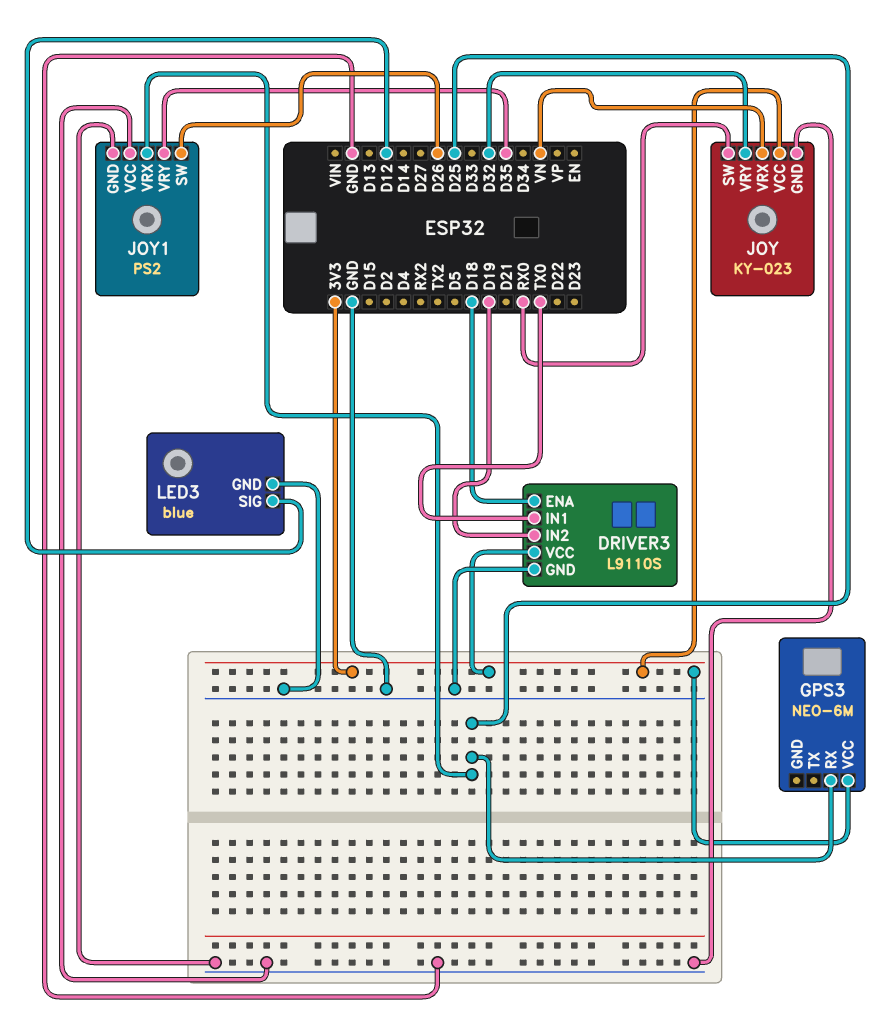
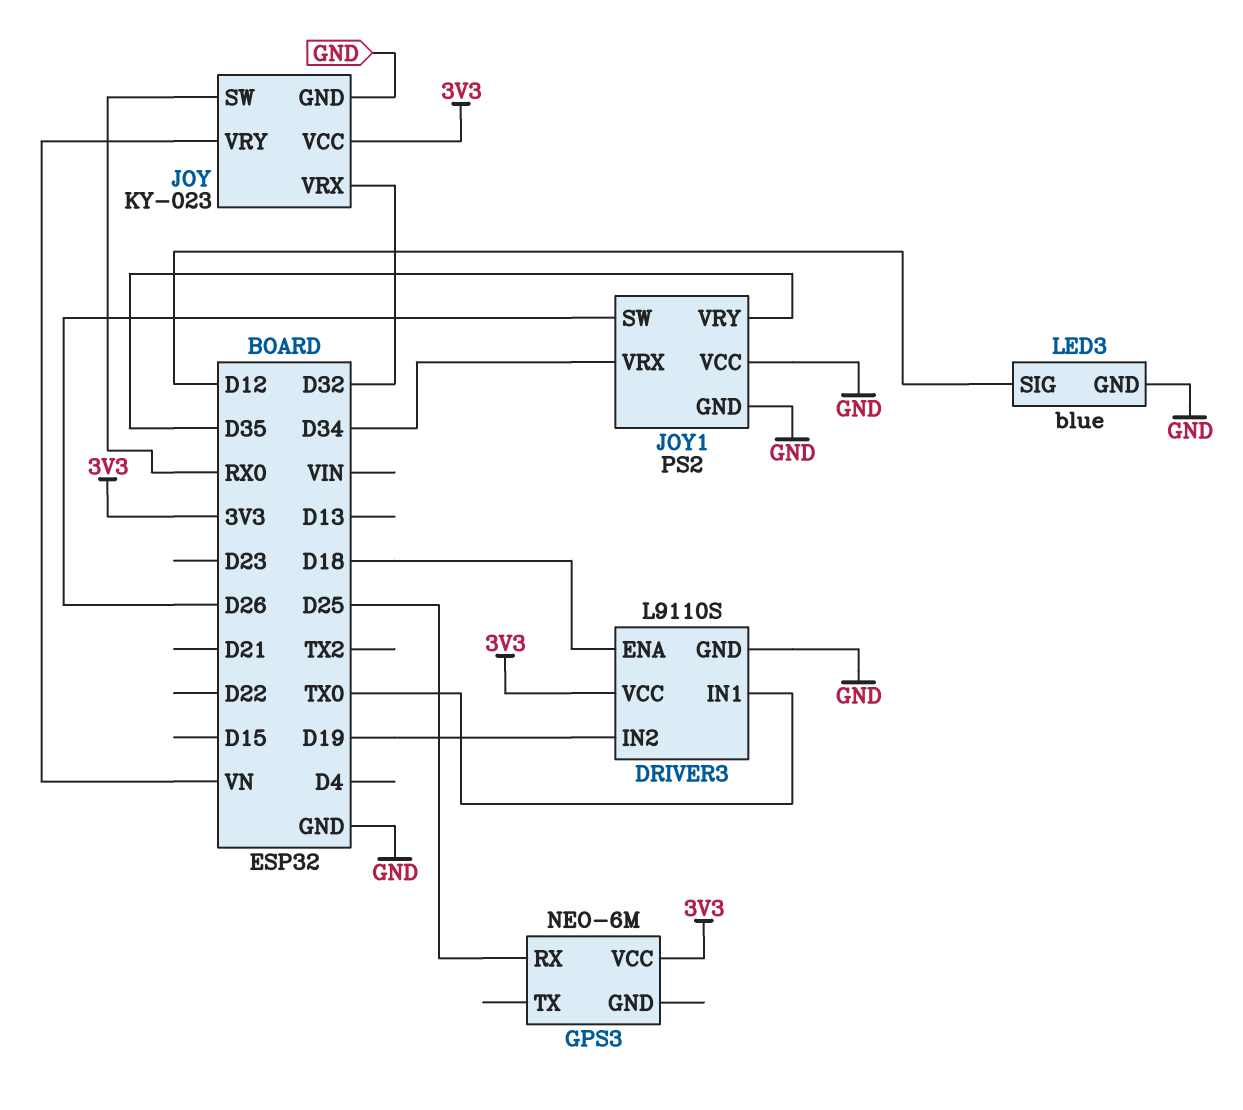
JOY pin VRX: VN -> D32
JOY pin VRY: D32 -> VN
JOY1 pin VRX: D25 -> D34

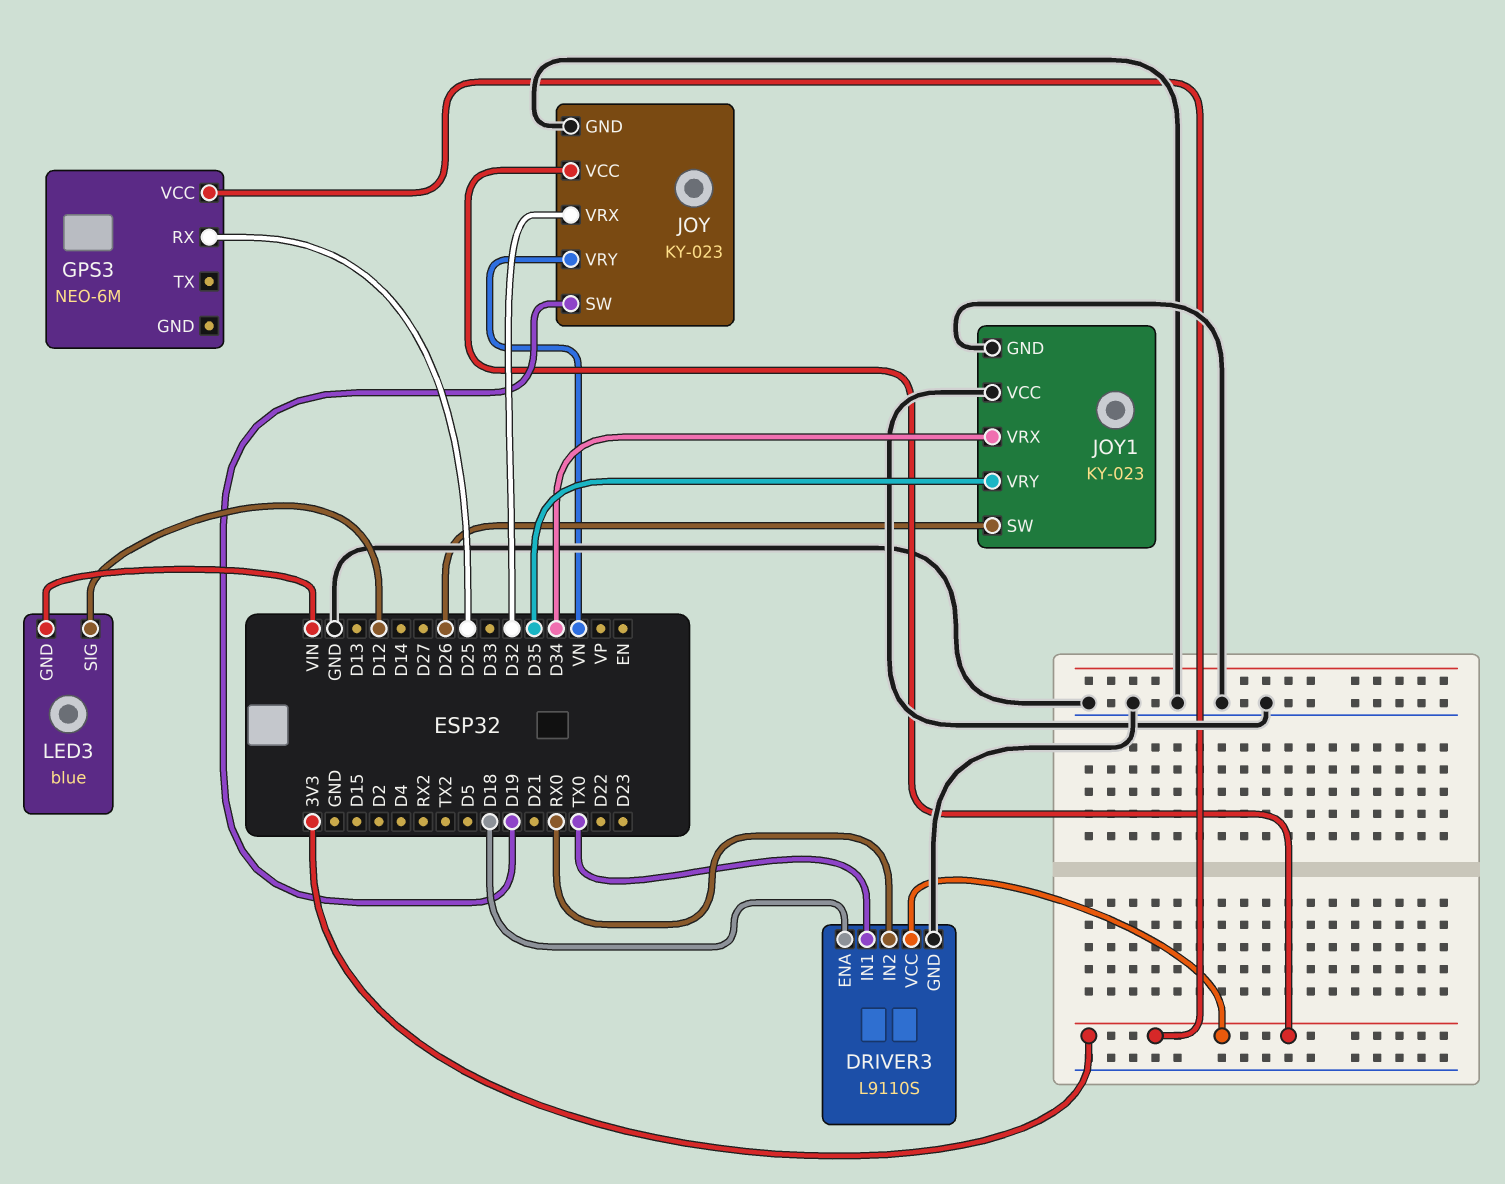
DRIVER3 pin IN2: D19 -> RX0
JOY pin SW: RX0 -> D19
JOY1: PS2 -> KY-023
LED3 pin GND: GND -> VIN

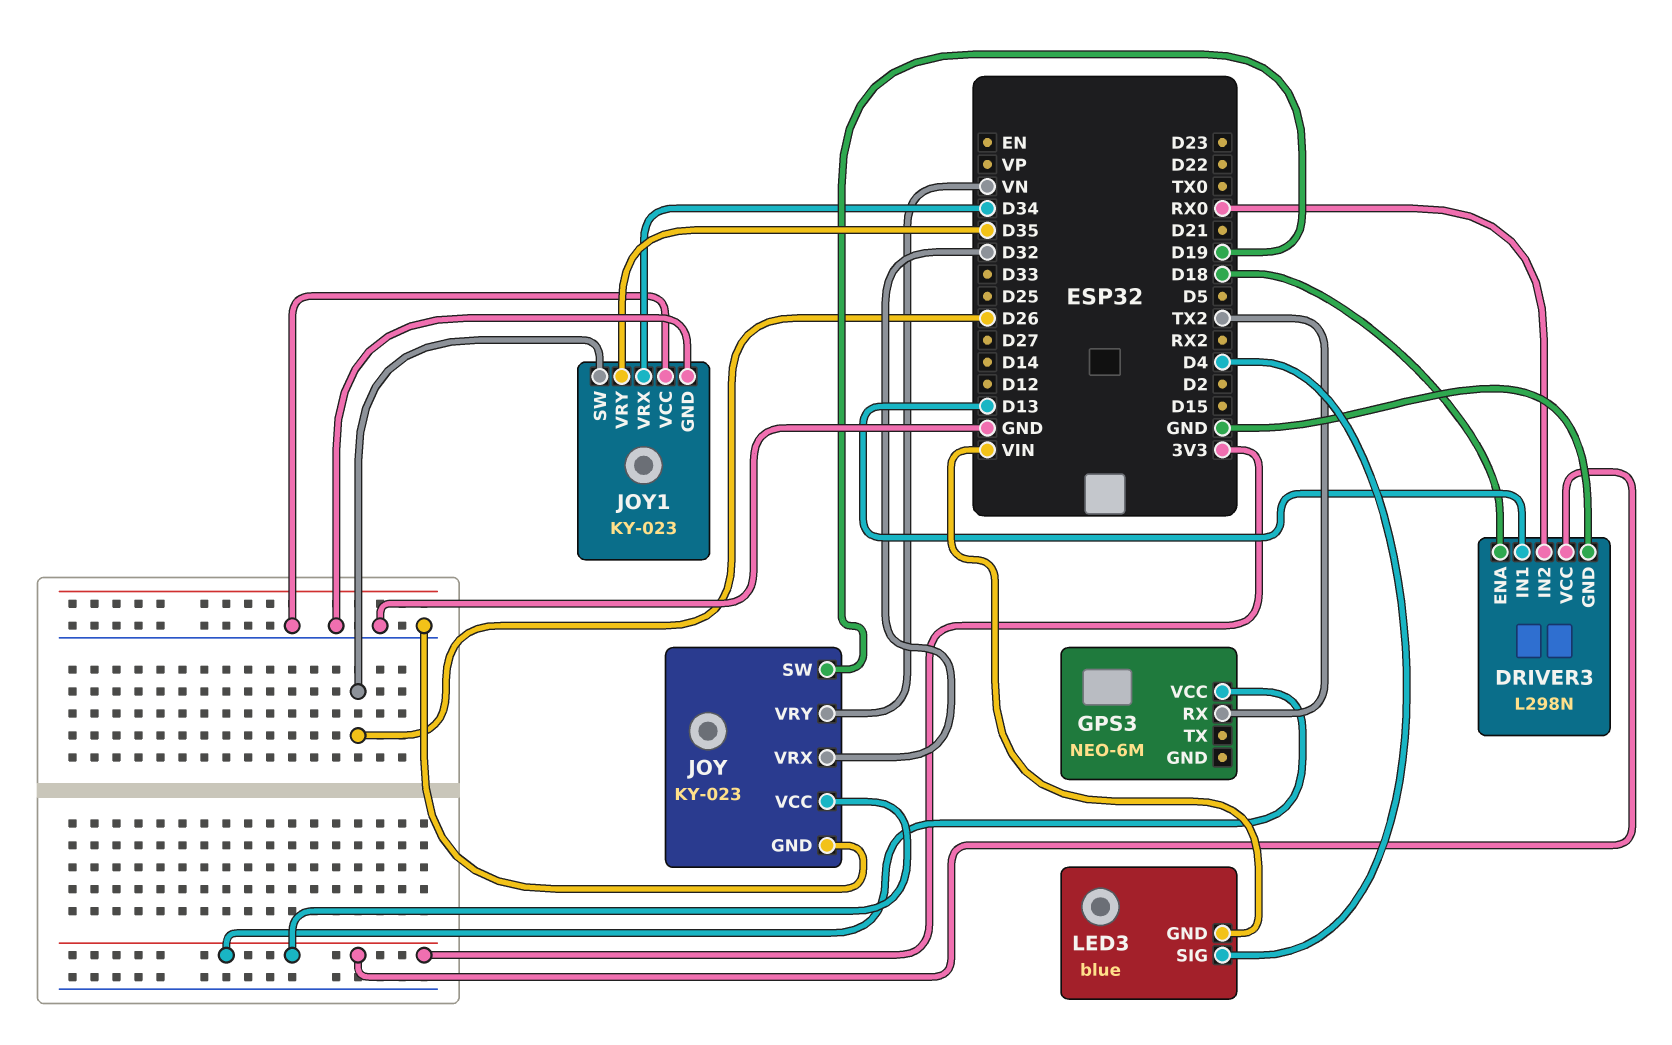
DRIVER3: L9110S -> L298N
DRIVER3 pin IN1: TX0 -> D13
GPS3 pin RX: D25 -> TX2
LED3 pin SIG: D12 -> D4

